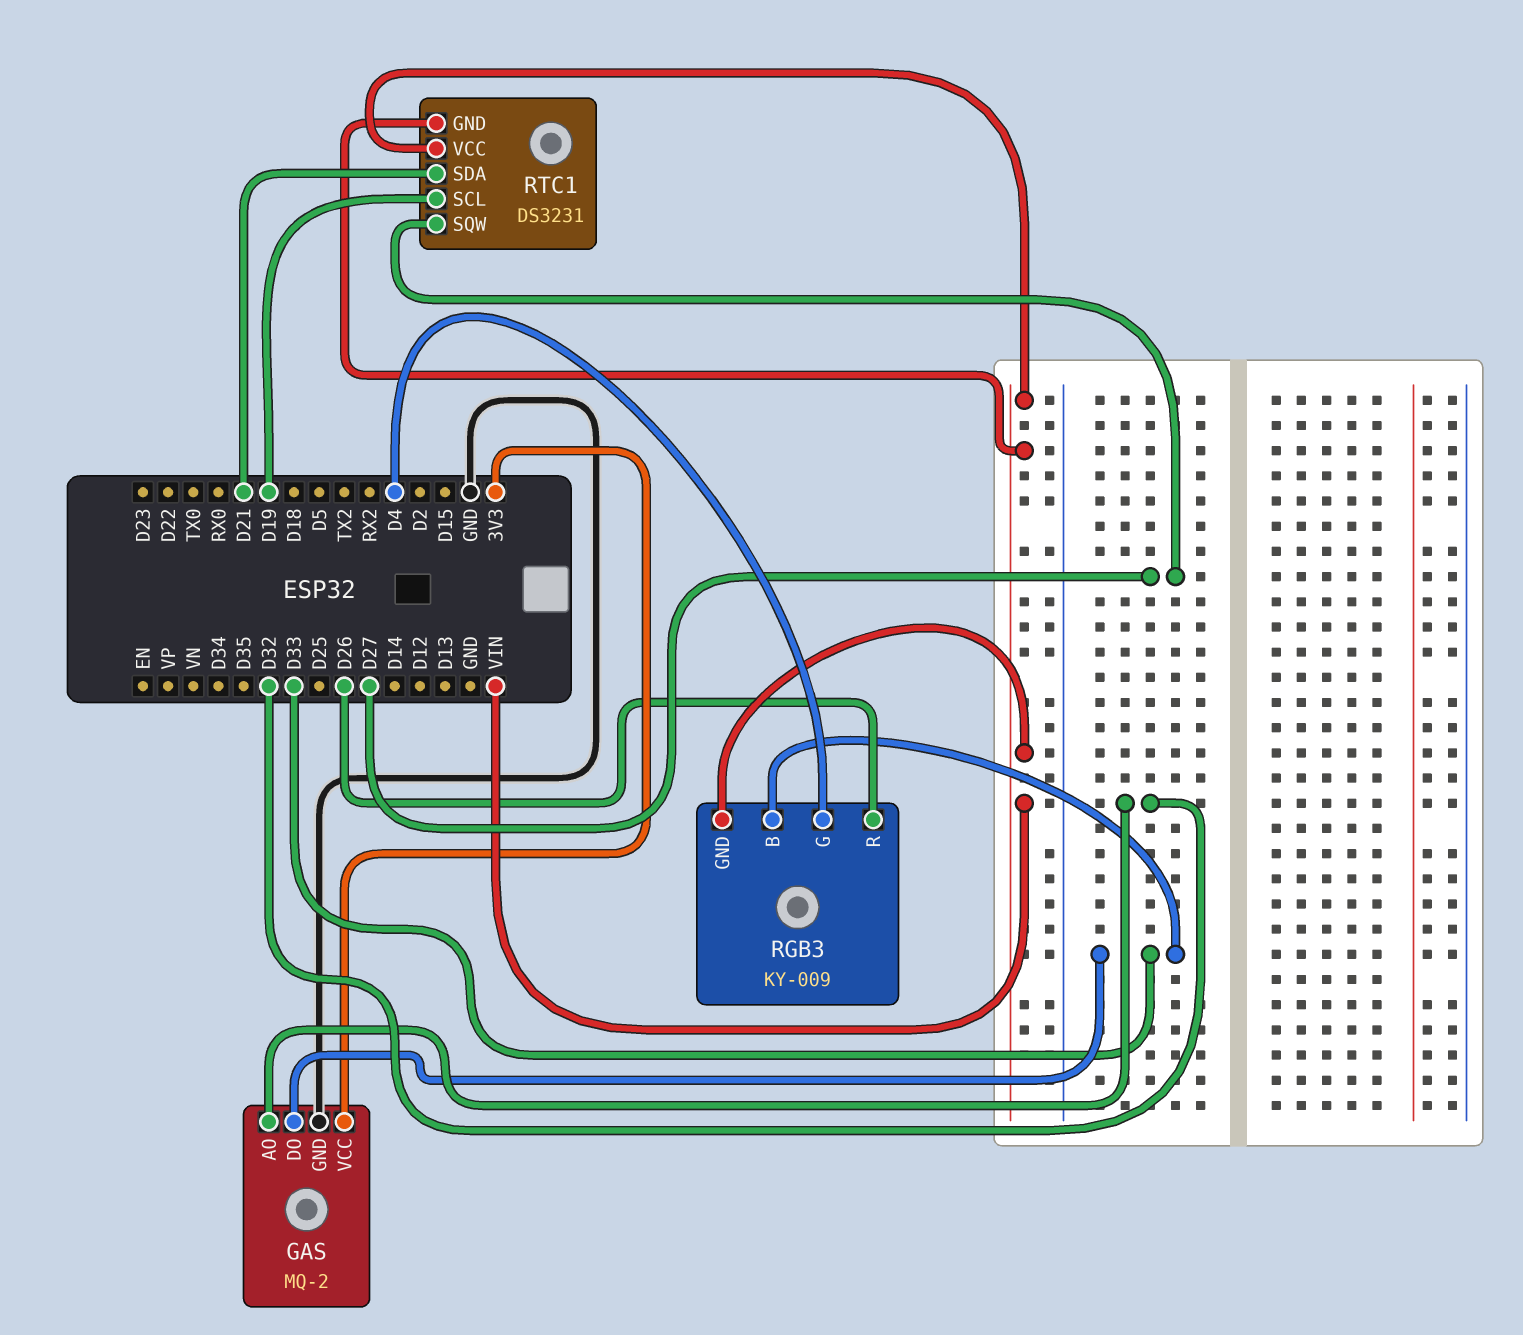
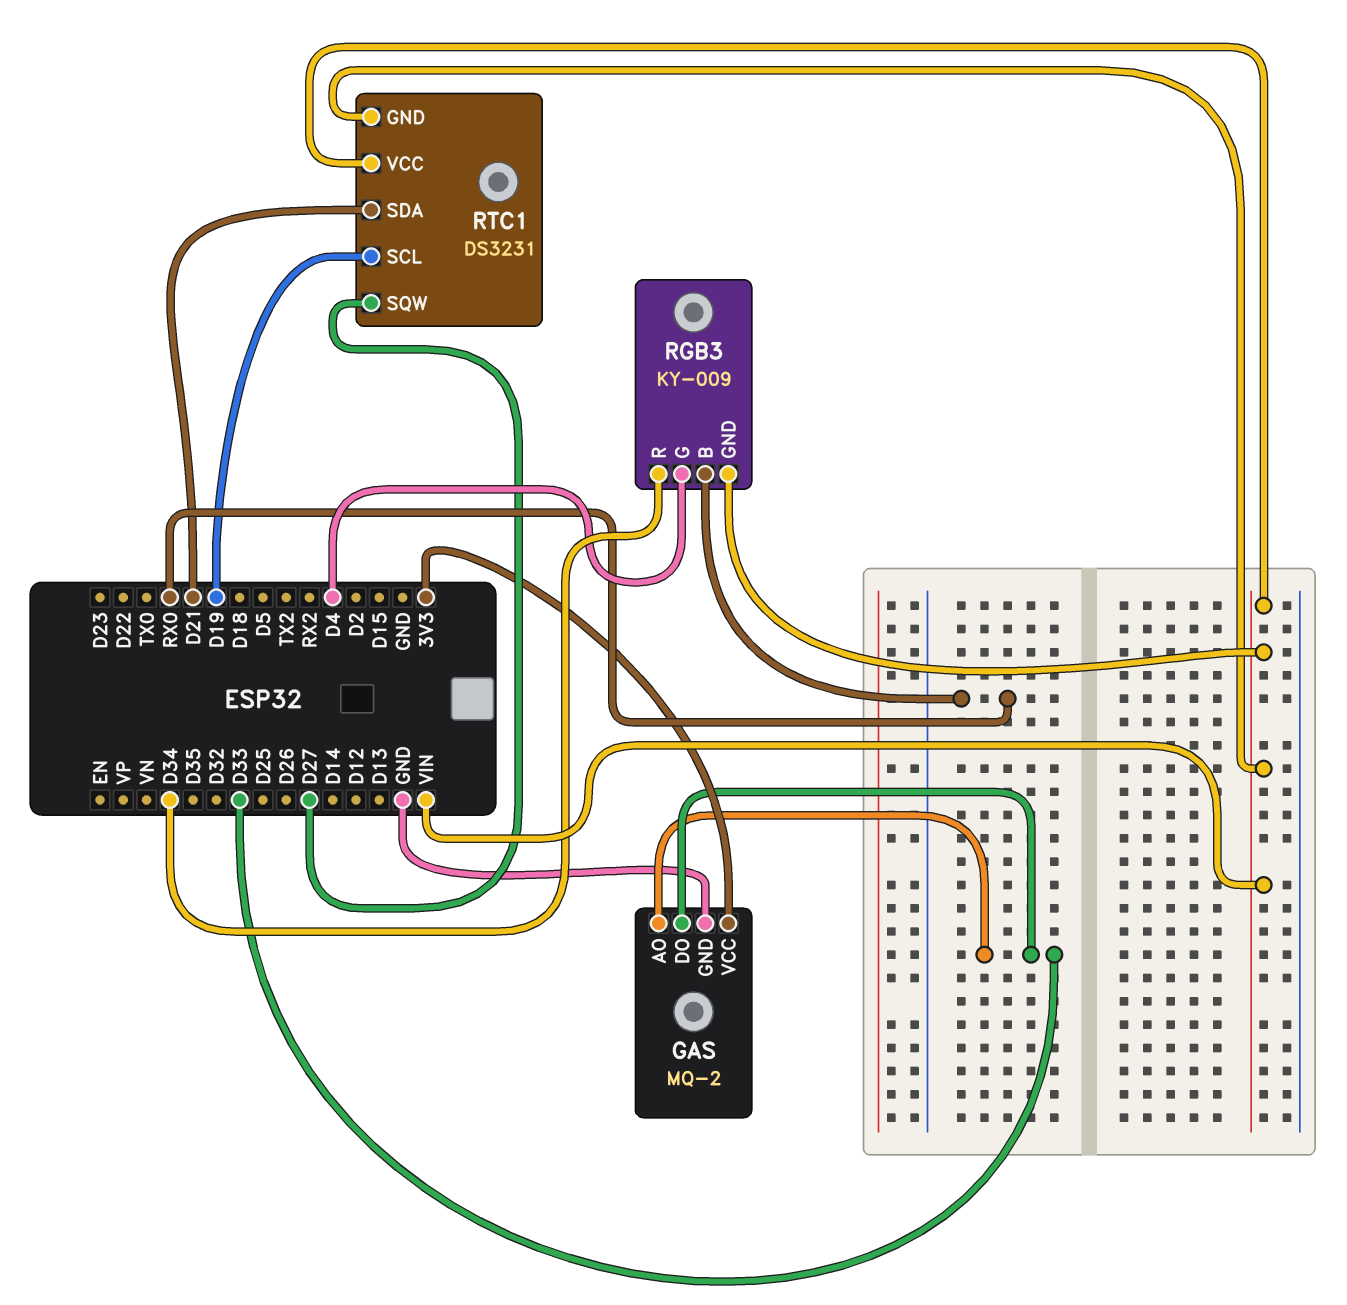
GAS pin AO: D32 -> D33
RGB3 pin B: D33 -> RX0
RGB3 pin R: D26 -> D34

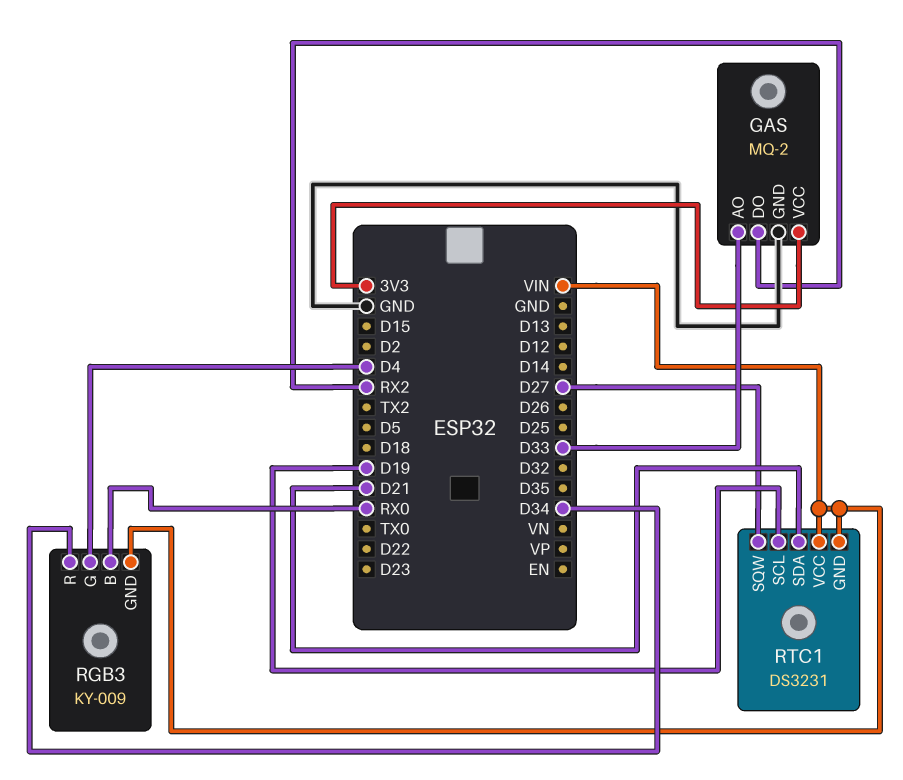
GAS pin DO: D33 -> RX2

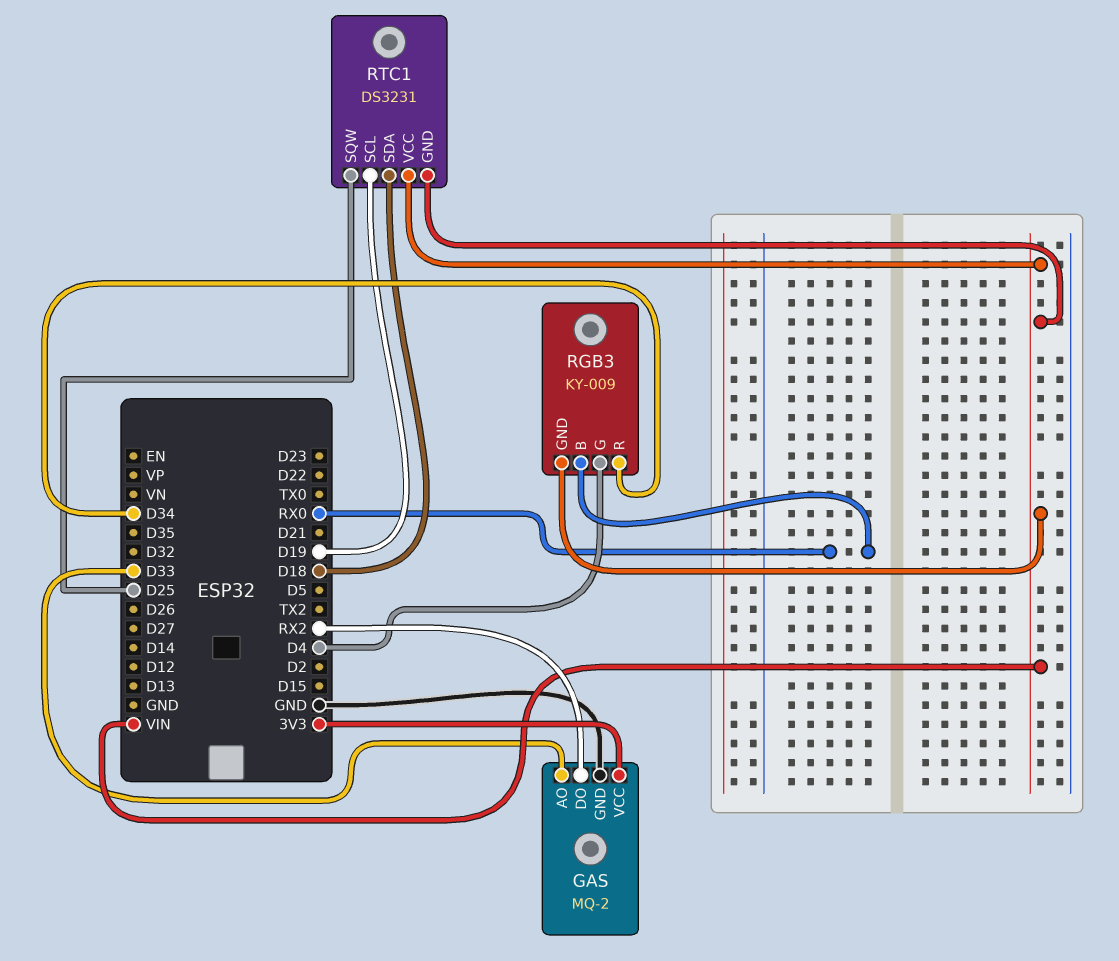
RTC1 pin SDA: D21 -> D18
RTC1 pin SQW: D27 -> D25

